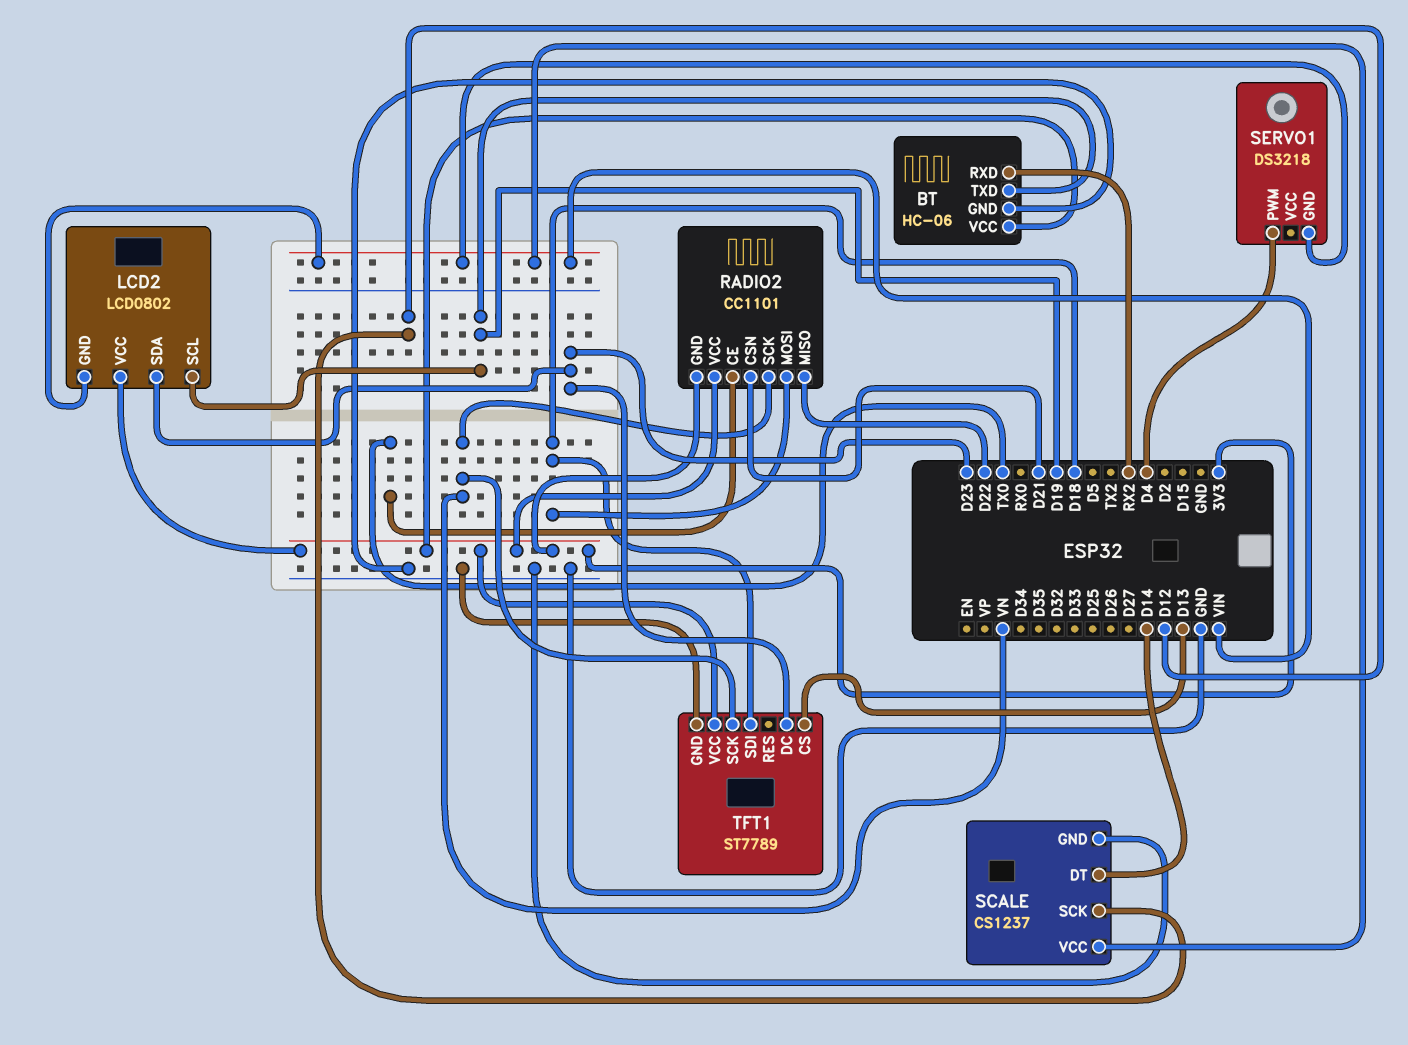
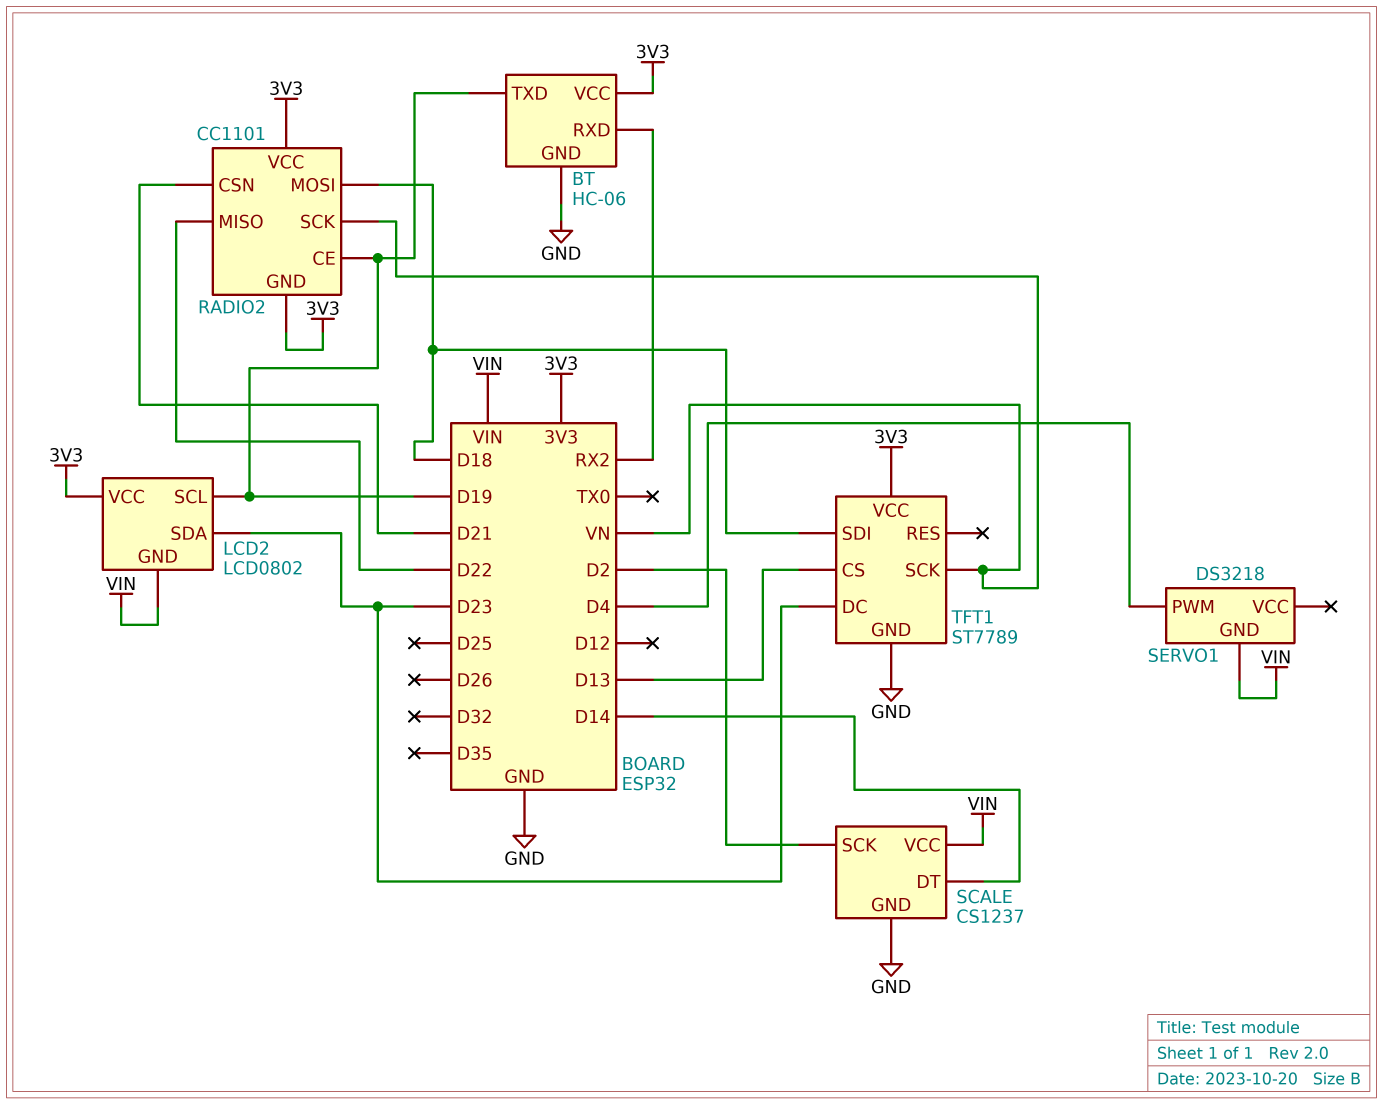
RADIO2 pin CE: TX0 -> D19
SCALE pin SCK: D12 -> D2

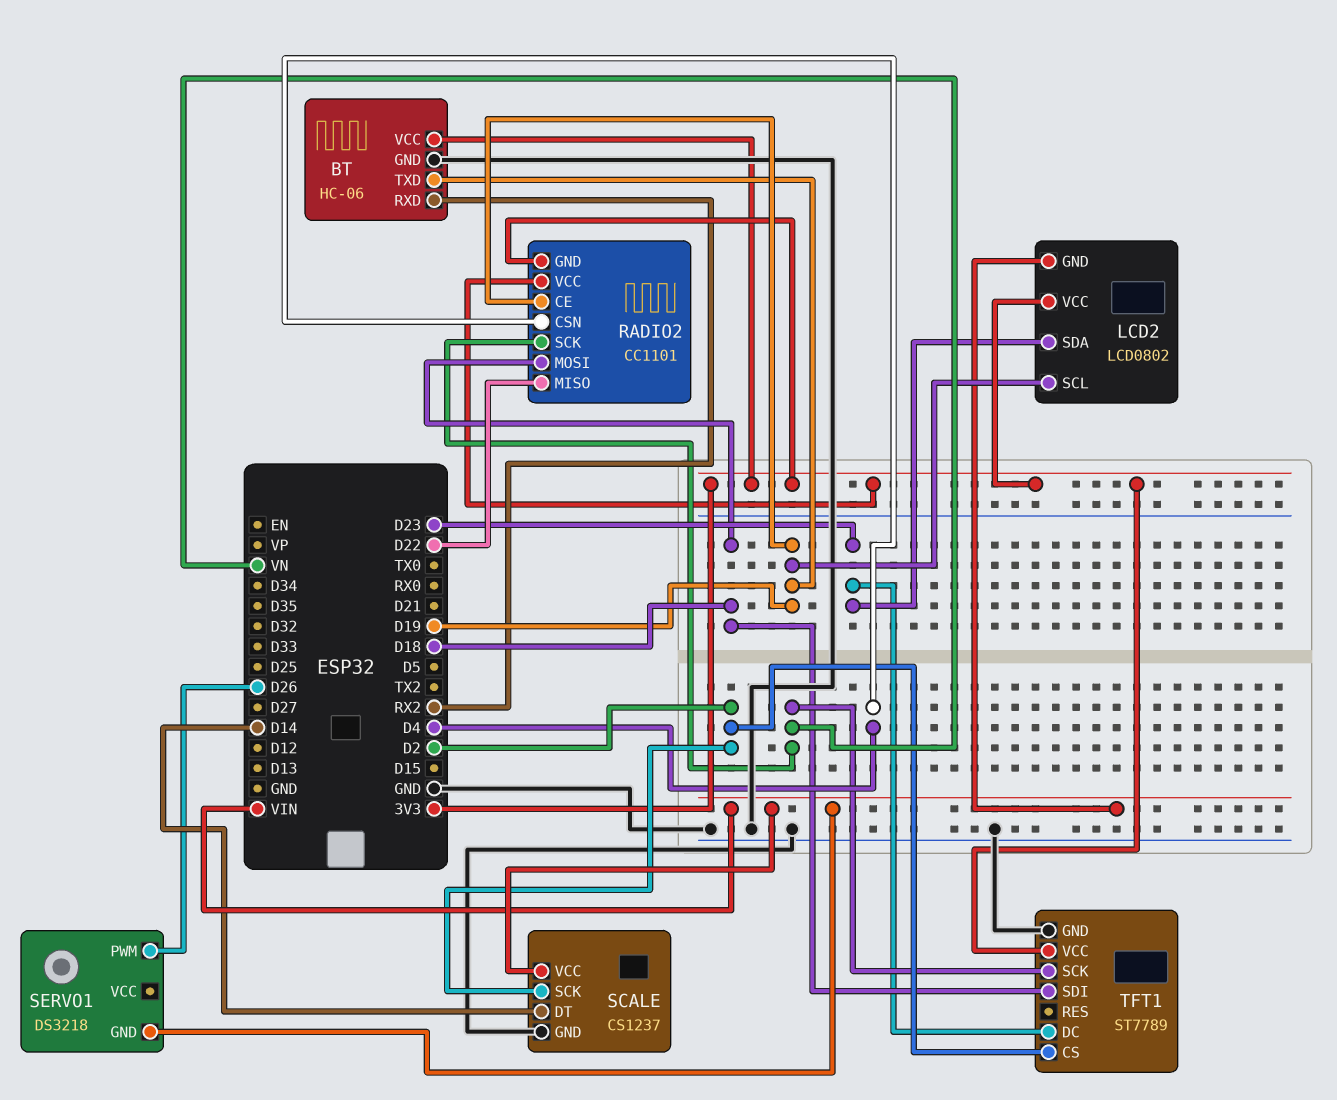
RADIO2 pin CSN: D21 -> D4
SERVO1 pin PWM: D4 -> D26
TFT1 pin CS: D13 -> D2

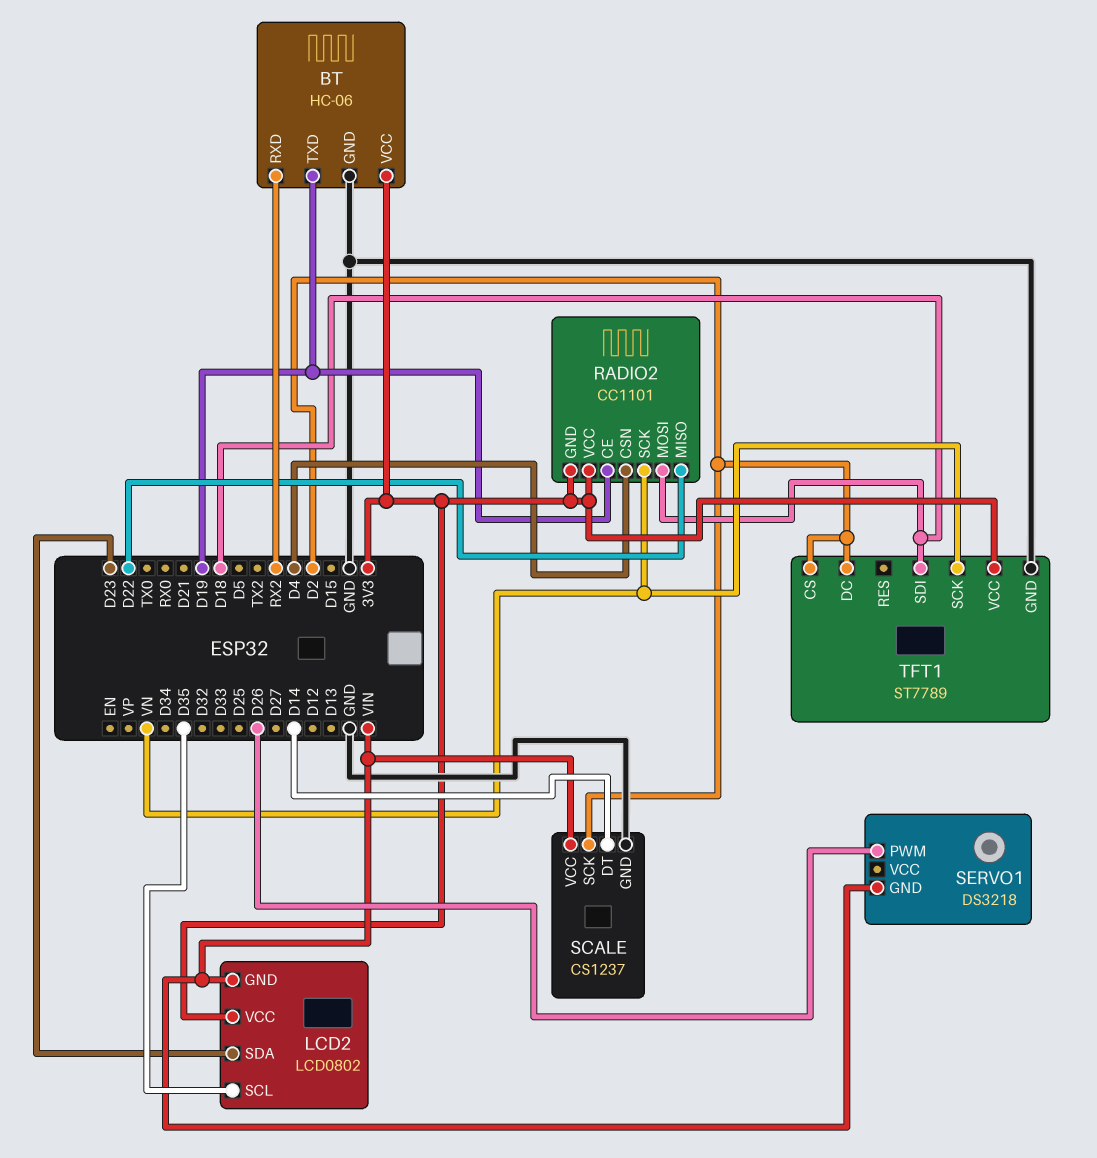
LCD2 pin SCL: D19 -> D35
TFT1 pin DC: D23 -> D2

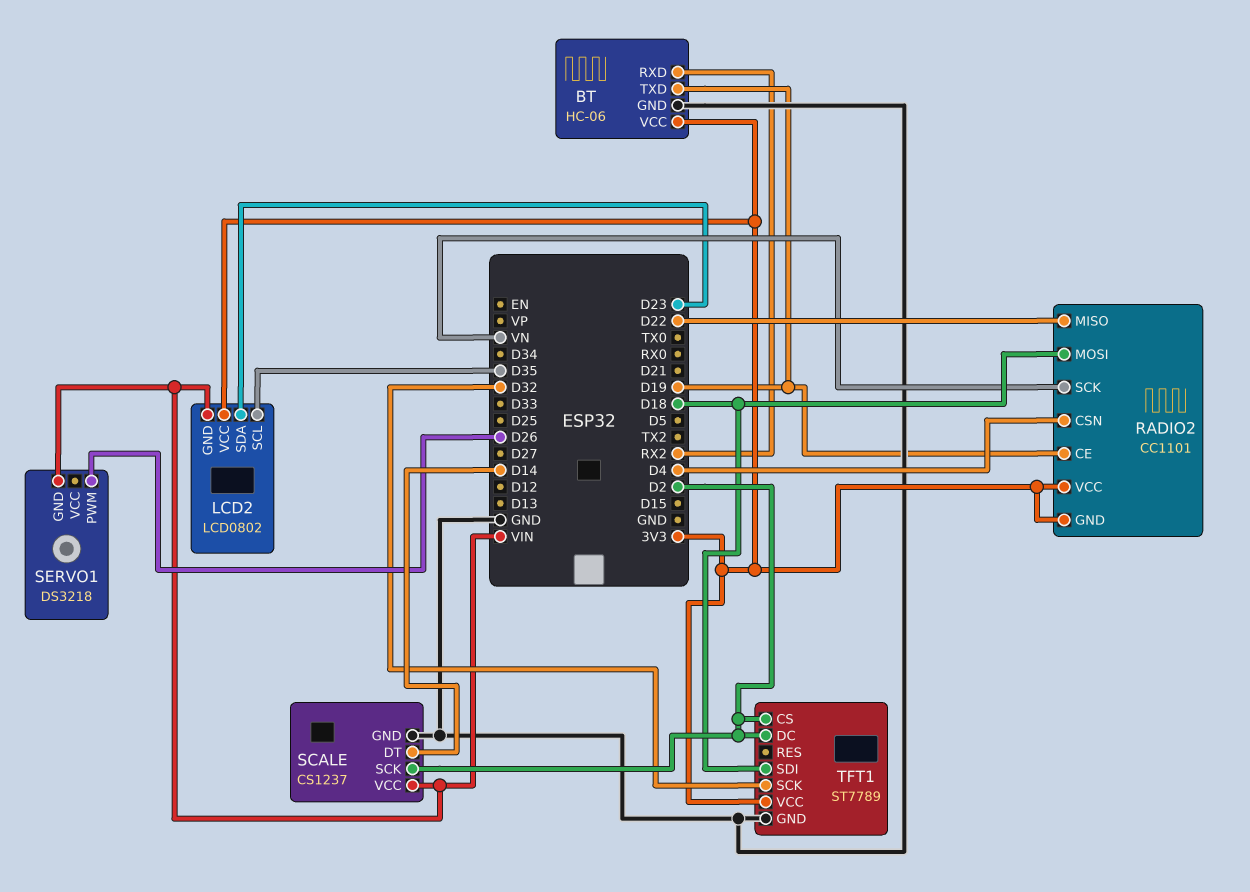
TFT1 pin SCK: VN -> D32

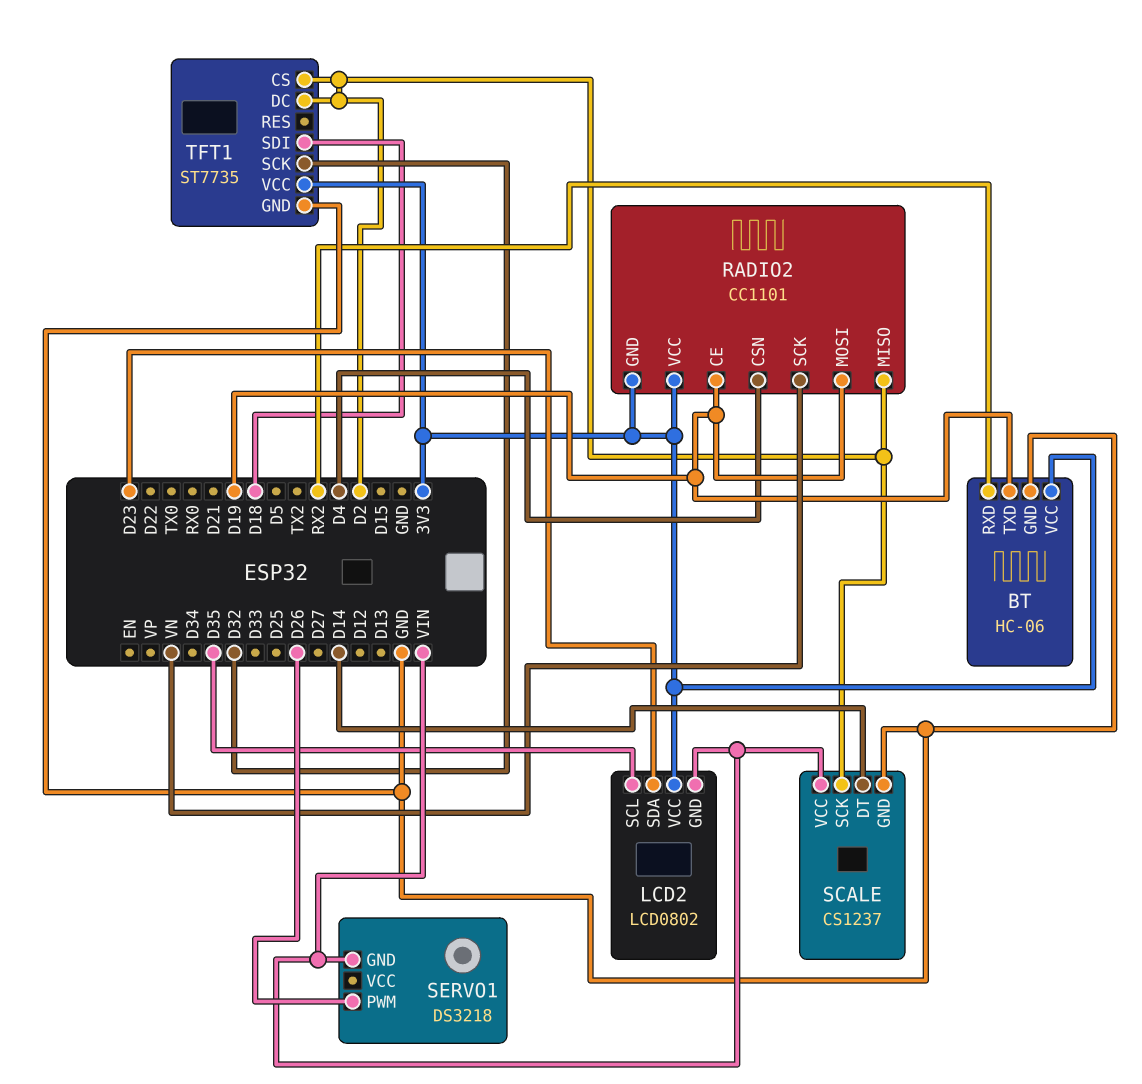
RADIO2 pin MISO: D22 -> D2
RADIO2 pin MOSI: D18 -> D19
TFT1: ST7789 -> ST7735

